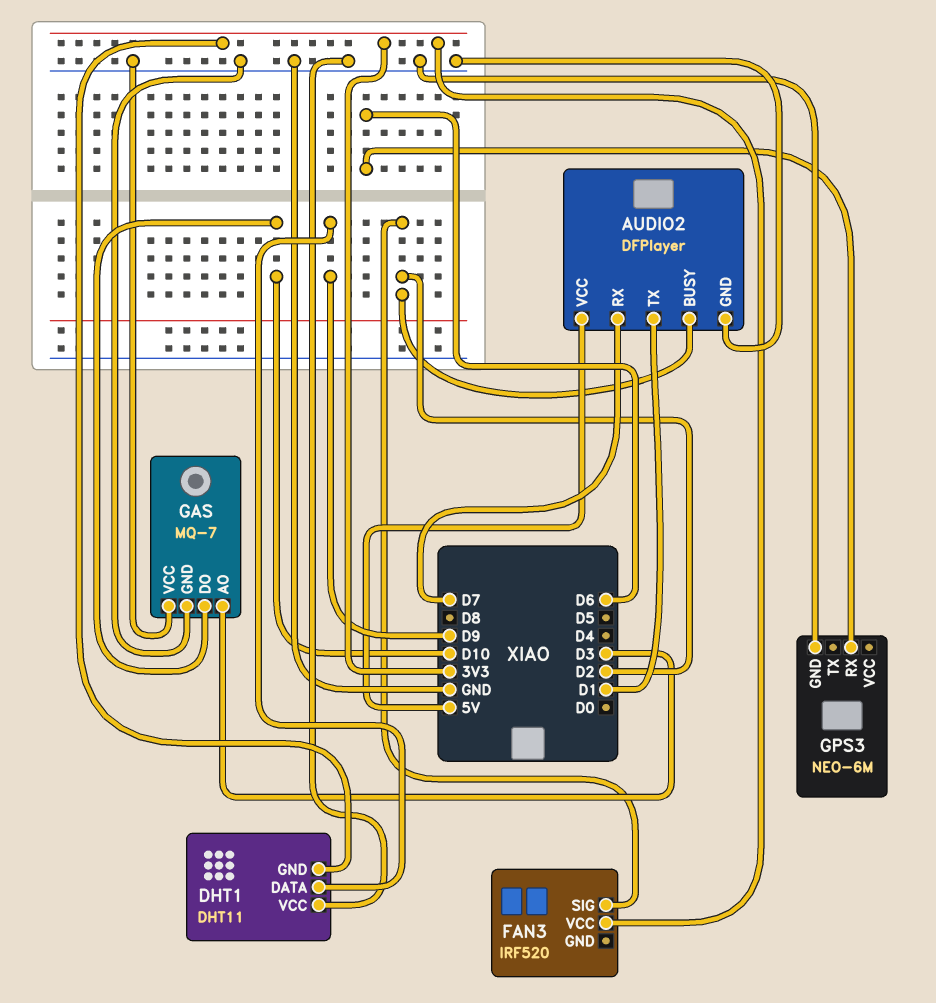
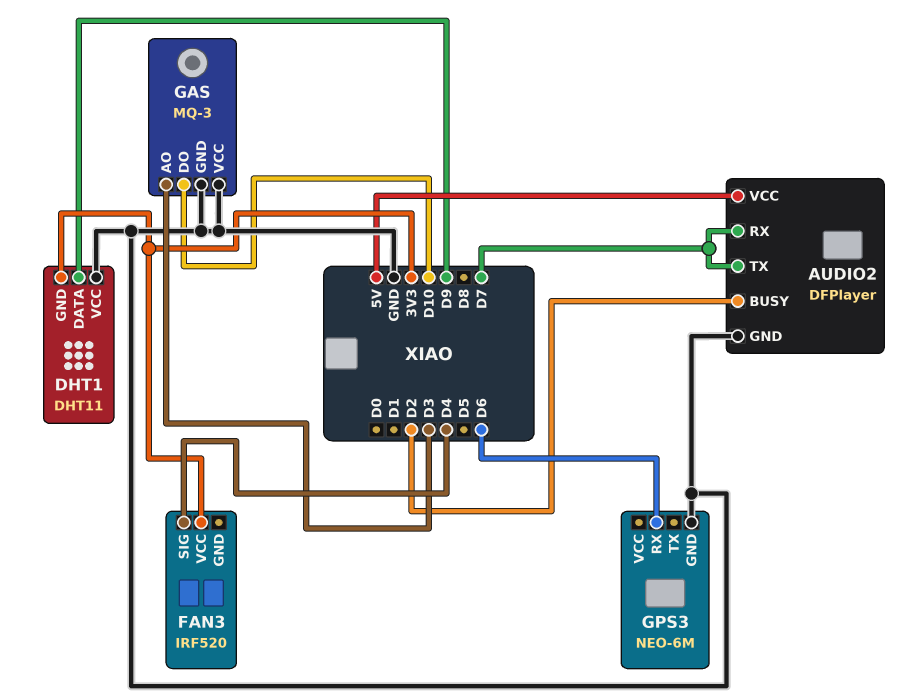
AUDIO2 pin TX: D1 -> D7
FAN3 pin SIG: D2 -> D4
GAS: MQ-7 -> MQ-3

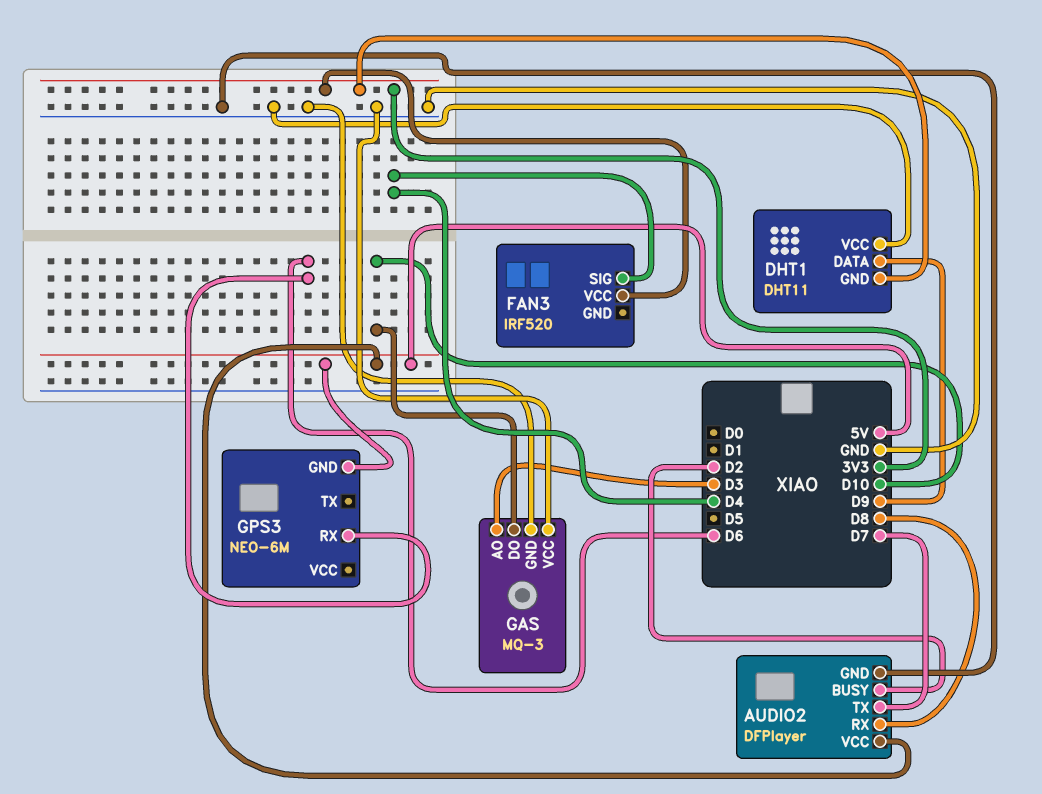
AUDIO2 pin RX: D7 -> D8
GPS3 pin GND: GND -> 5V

